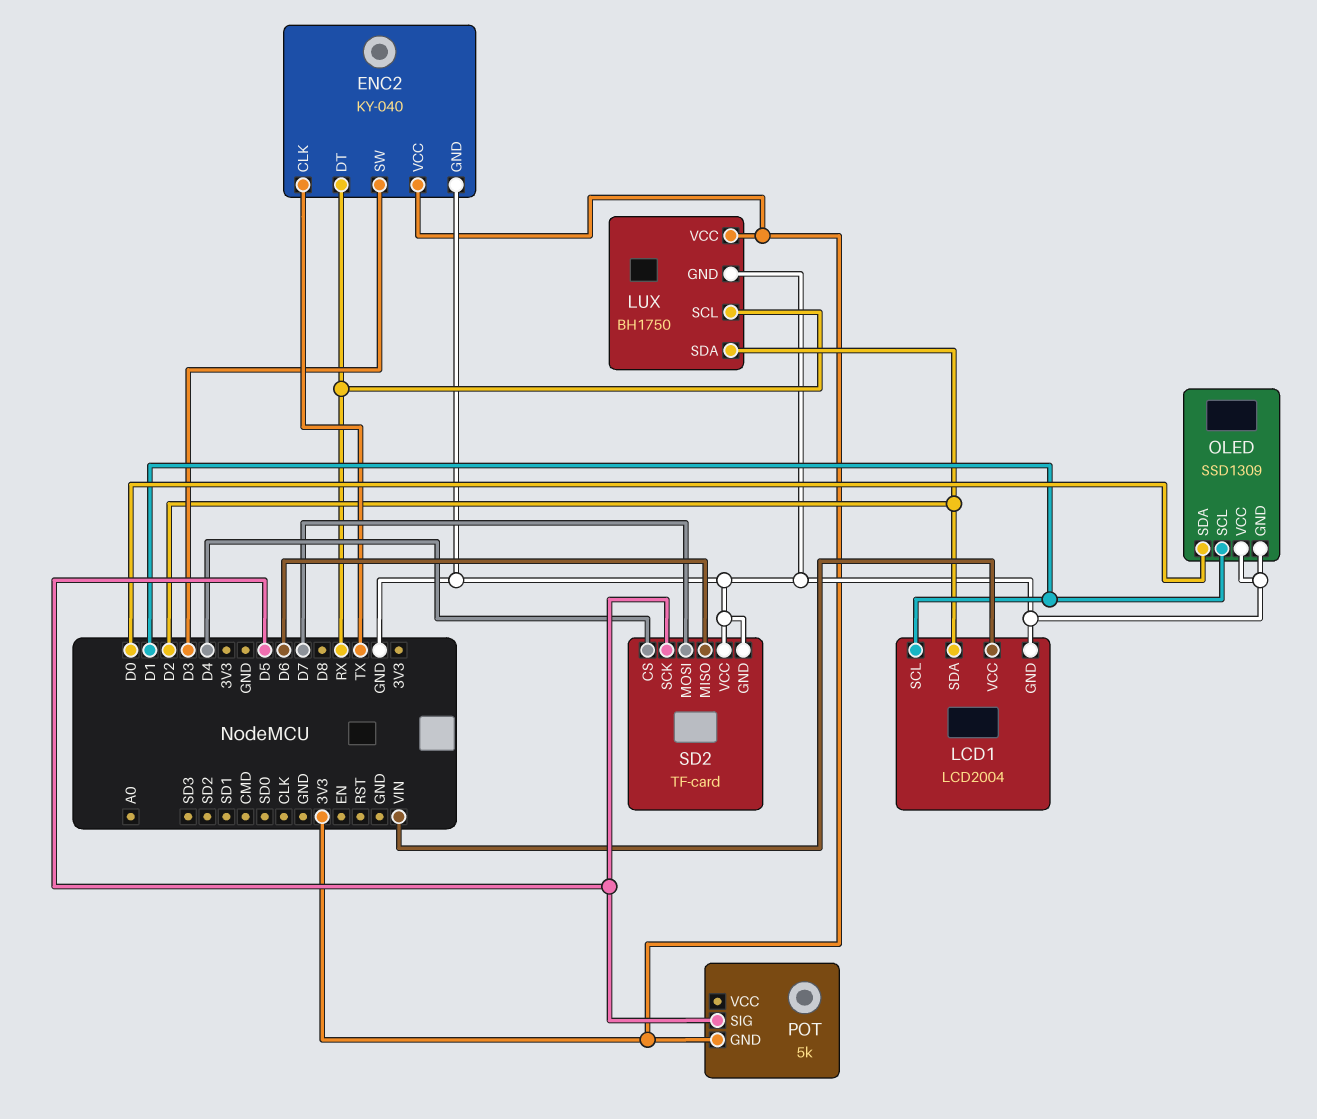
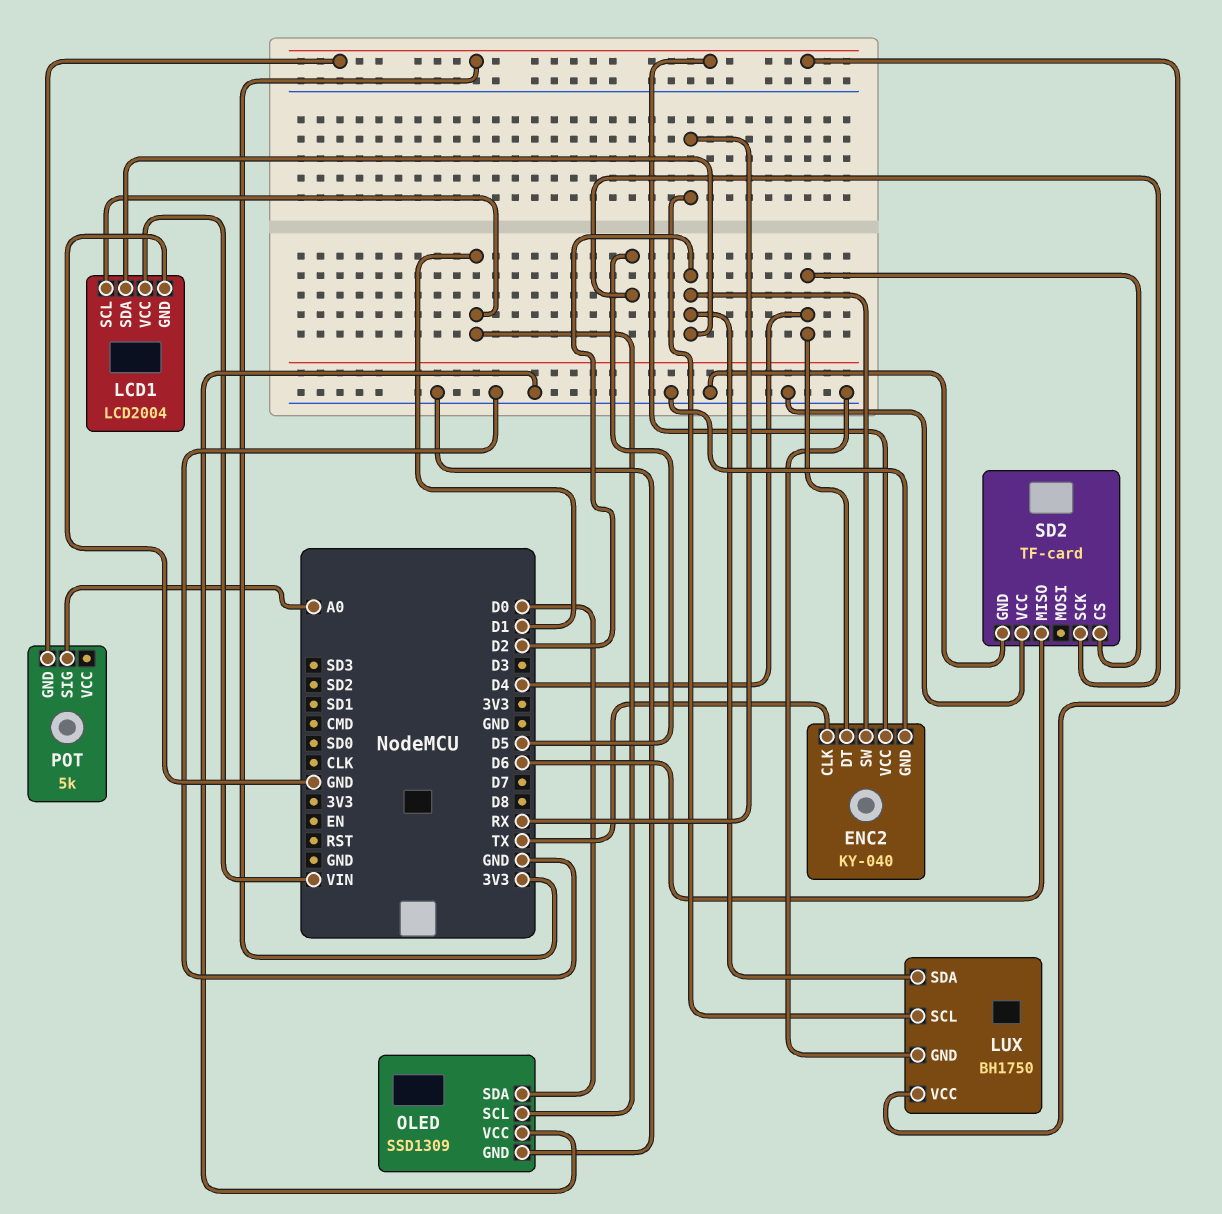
ENC2 pin DT: RX -> D4
ENC2 pin SW: D3 -> D2
POT pin SIG: D5 -> A0
SD2 pin MOSI: D7 -> none

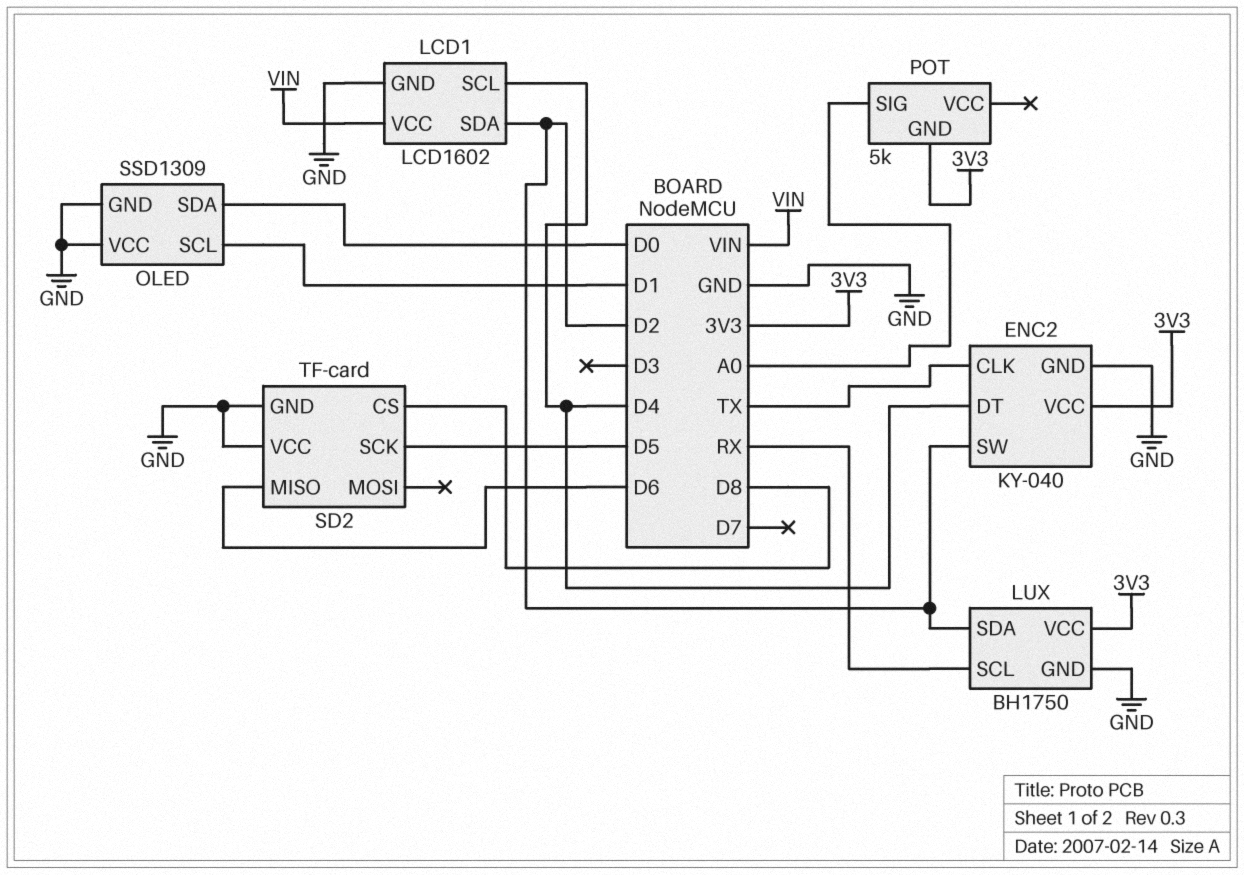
LCD1: LCD2004 -> LCD1602
LCD1 pin SCL: D1 -> D4
SD2 pin CS: D4 -> D8

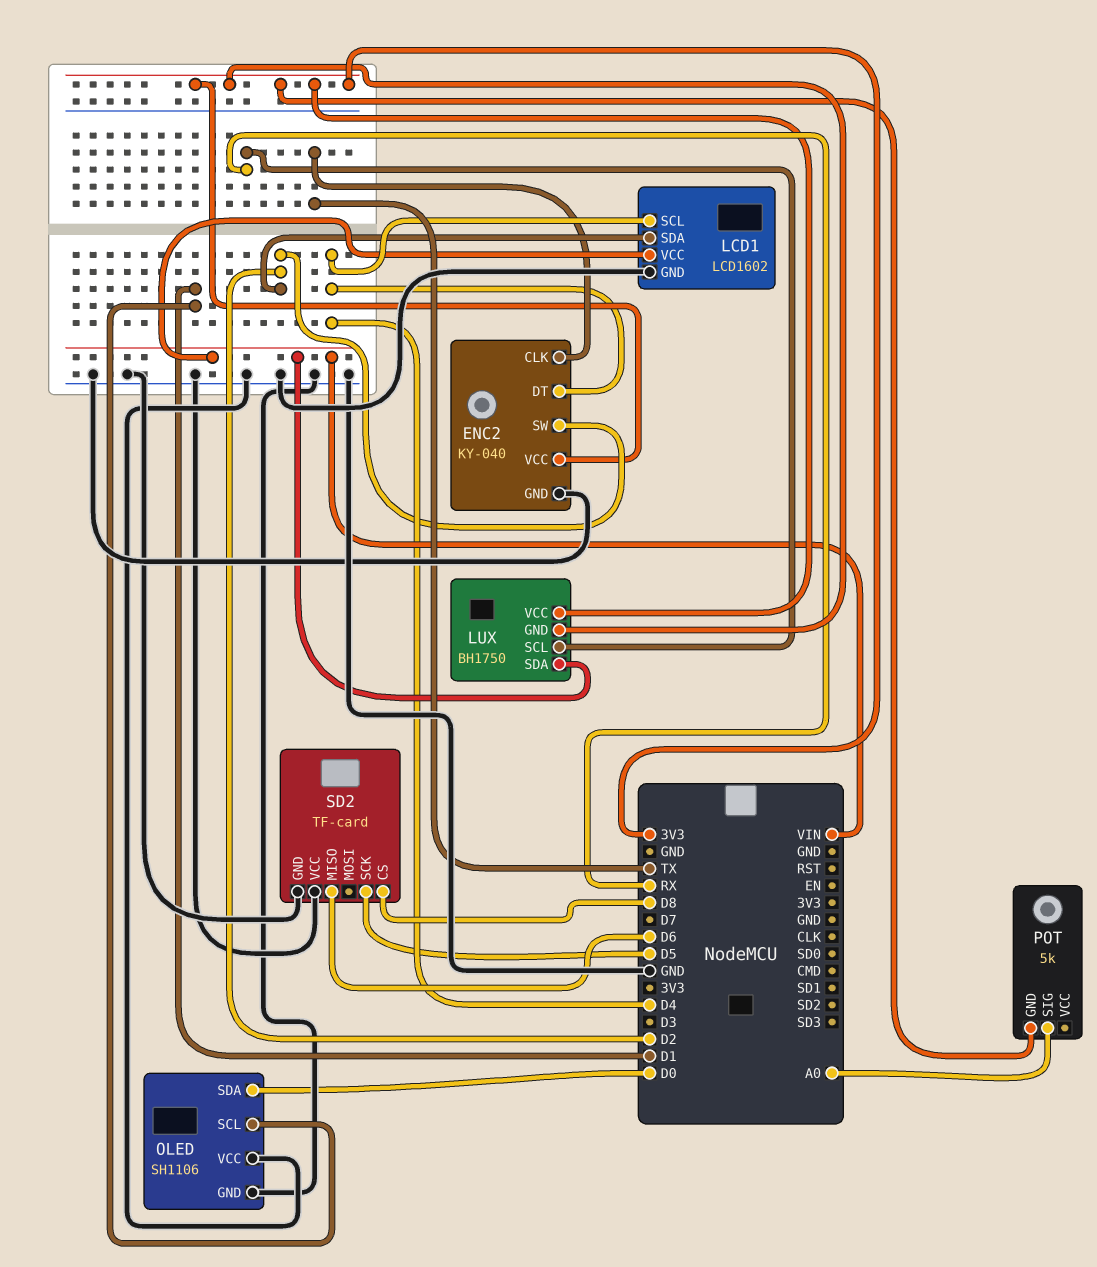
LUX pin GND: GND -> 3V3
LUX pin SDA: D2 -> VIN
OLED: SSD1309 -> SH1106

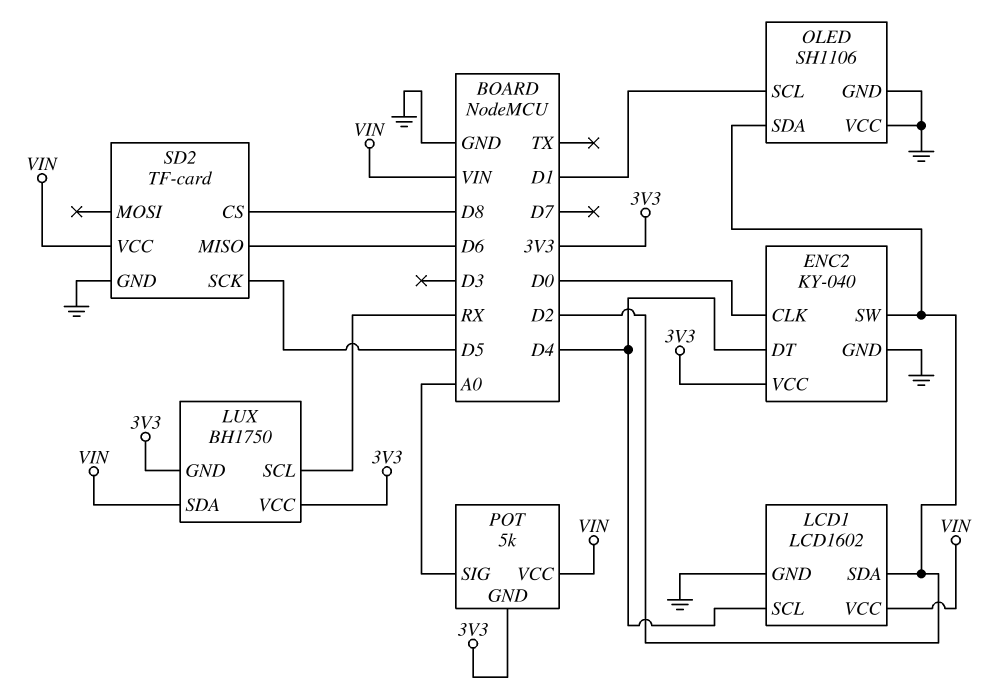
ENC2 pin CLK: TX -> D0
OLED pin SDA: D0 -> D2
POT pin VCC: none -> VIN
SD2 pin VCC: GND -> VIN

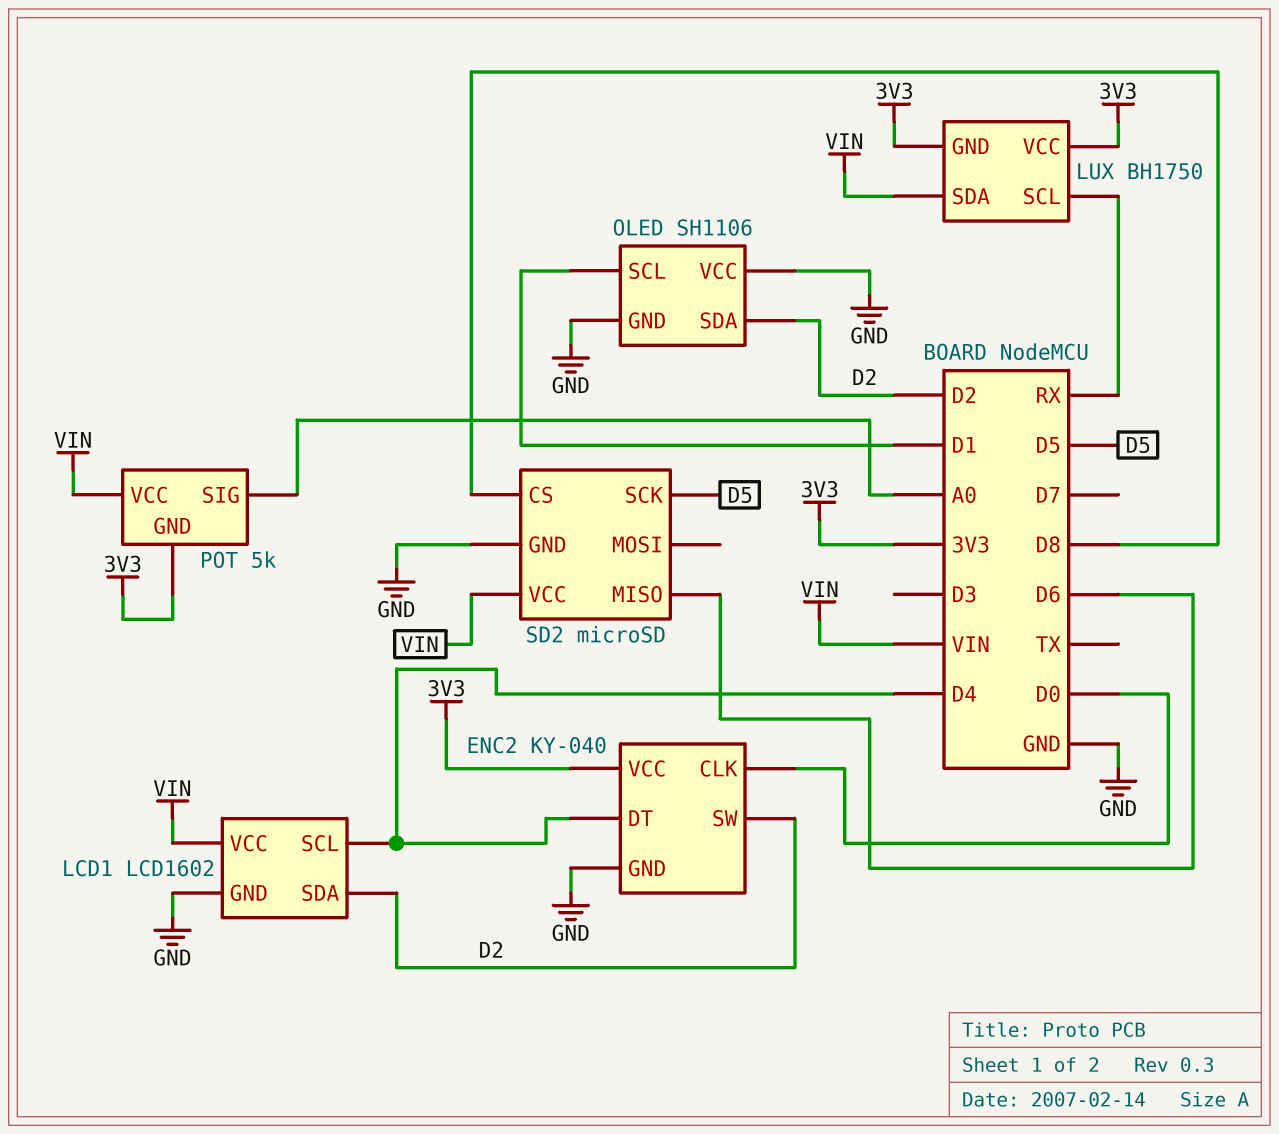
SD2: TF-card -> microSD

